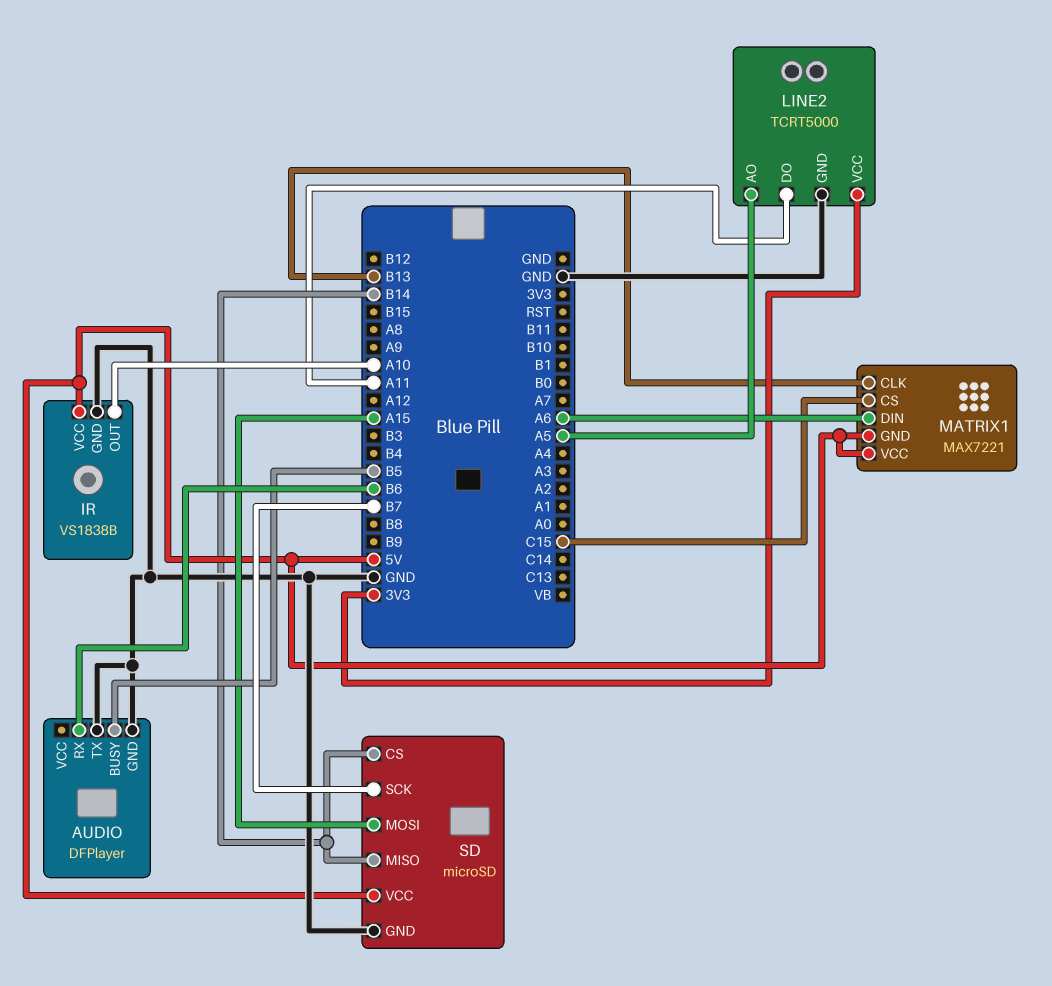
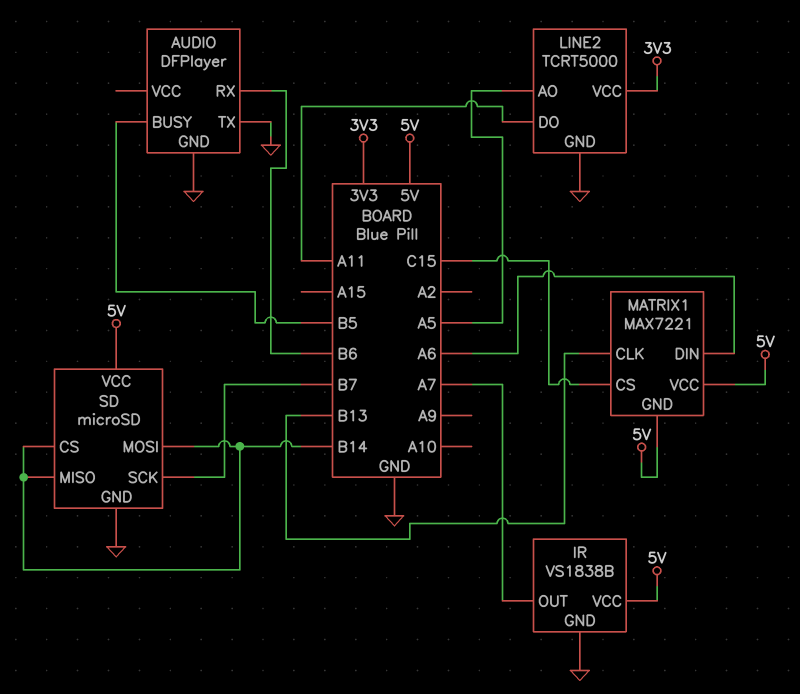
IR pin OUT: A10 -> A7
SD pin MOSI: A15 -> B14

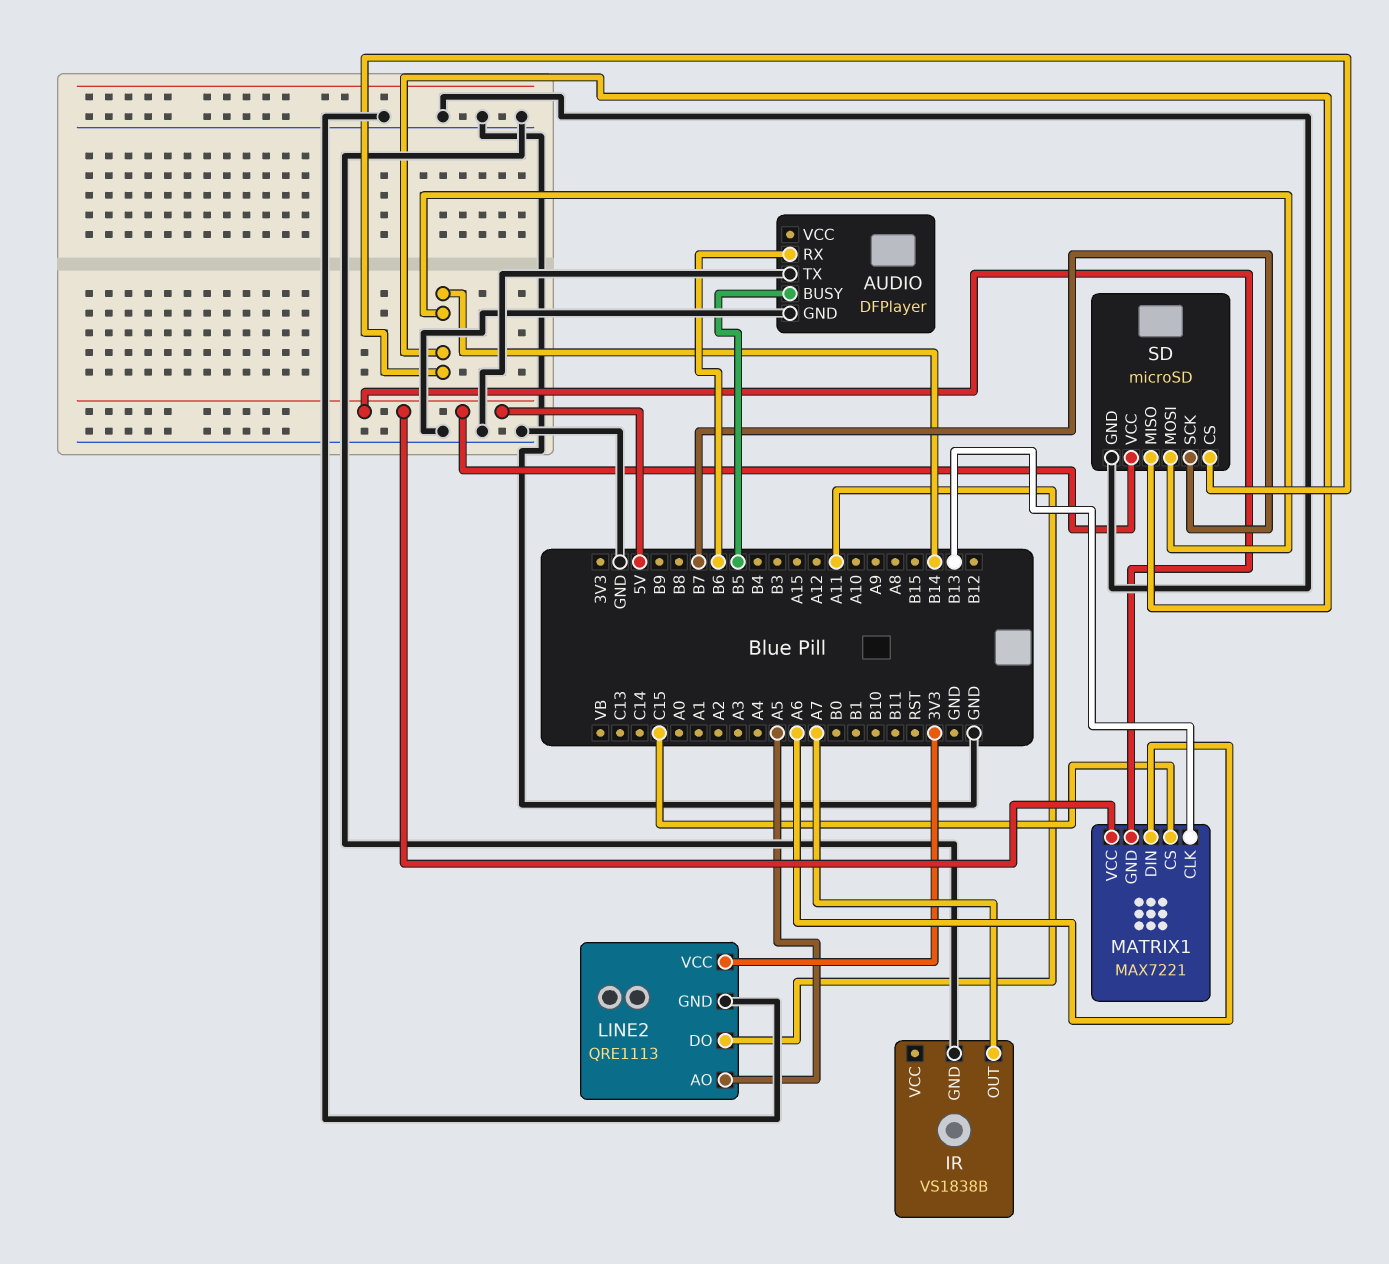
IR pin VCC: 5V -> none
LINE2: TCRT5000 -> QRE1113

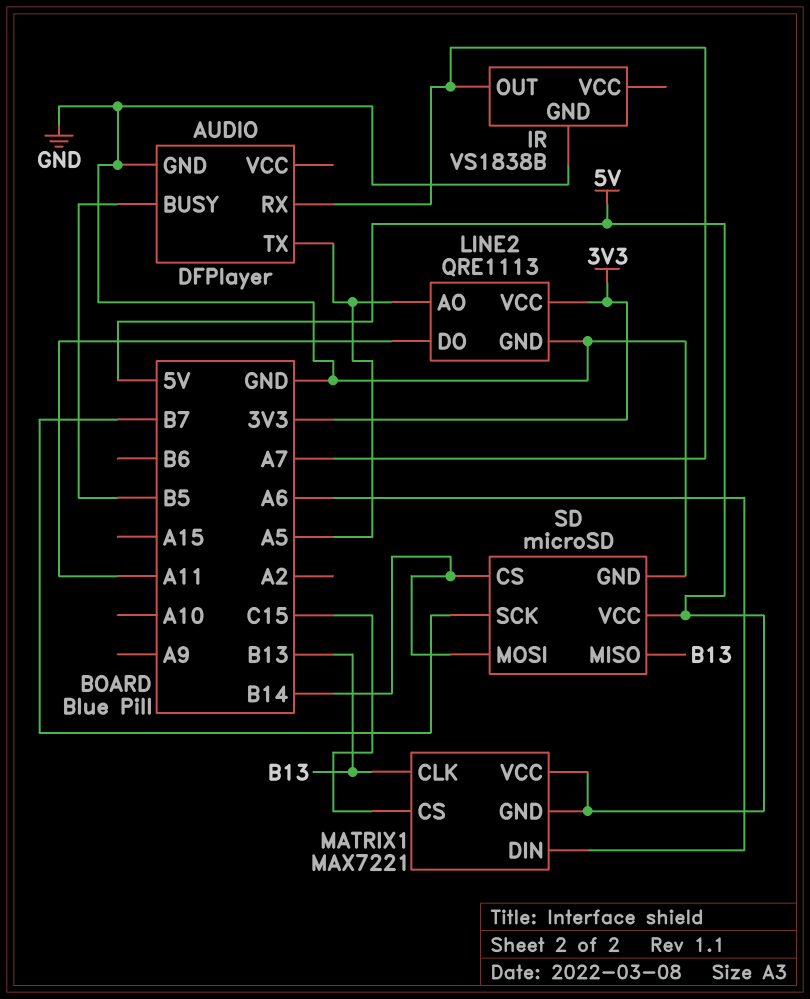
AUDIO pin RX: B6 -> A7
AUDIO pin TX: GND -> A5
SD pin MISO: B14 -> B13

